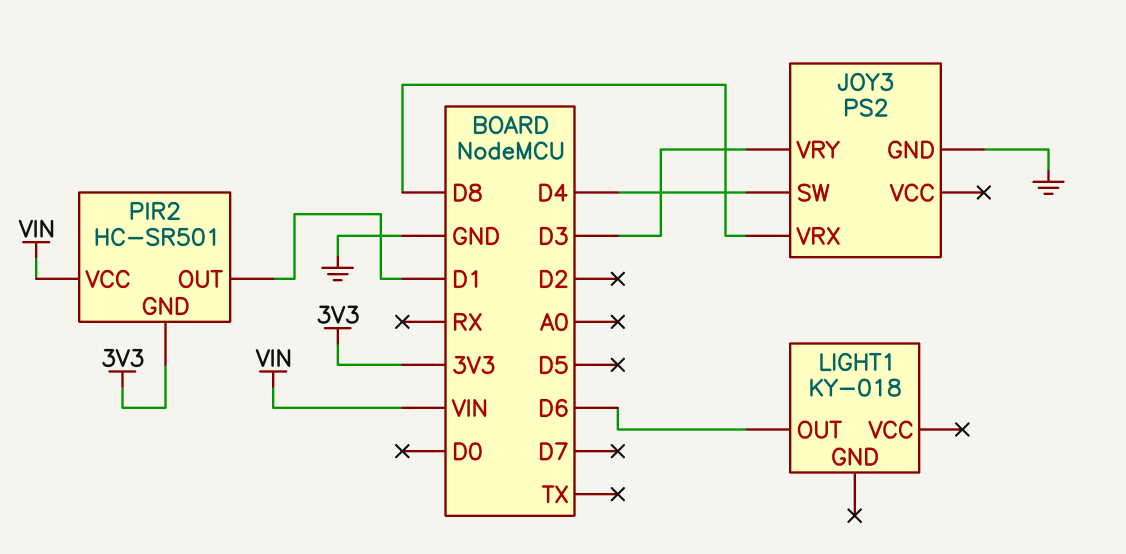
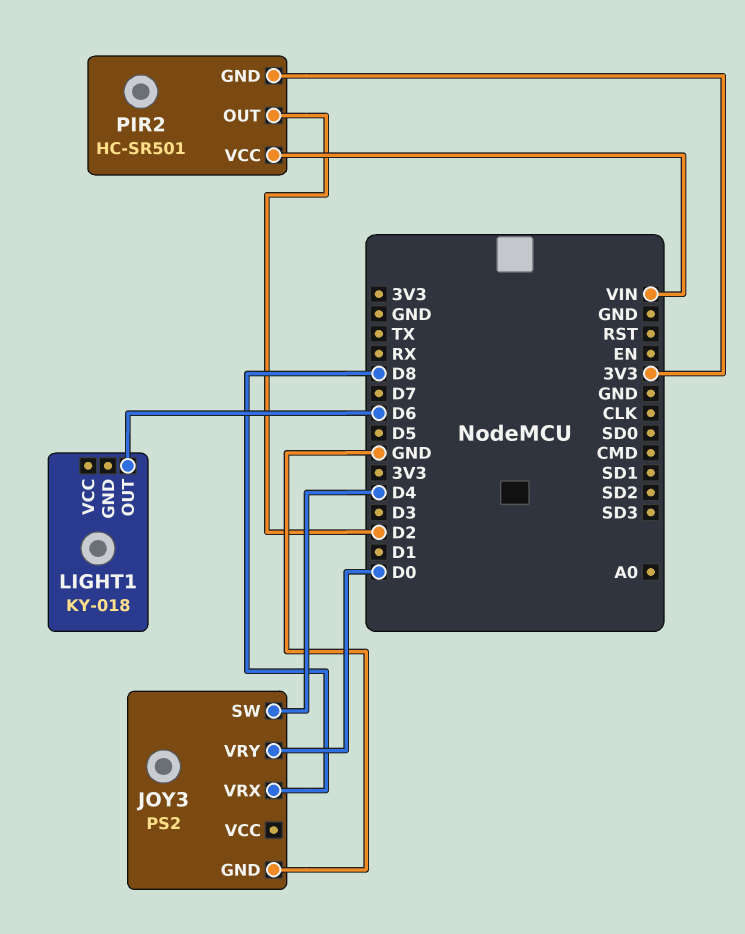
JOY3 pin VRY: D3 -> D0
PIR2 pin OUT: D1 -> D2

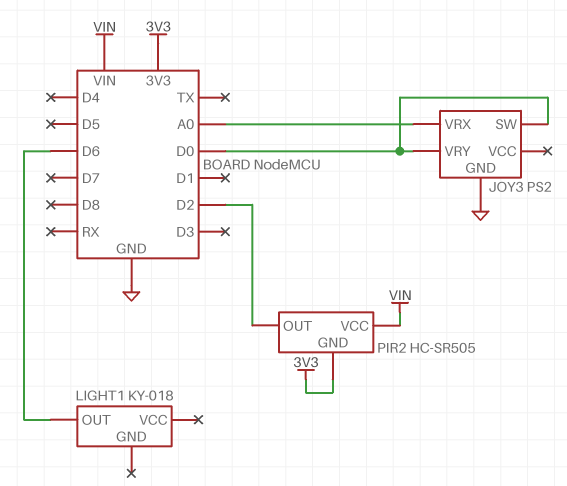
JOY3 pin SW: D4 -> D0
JOY3 pin VRX: D8 -> A0
PIR2: HC-SR501 -> HC-SR505

